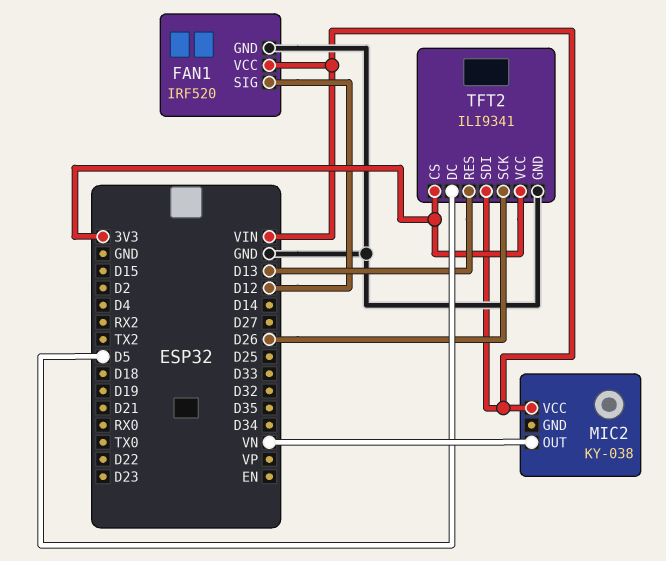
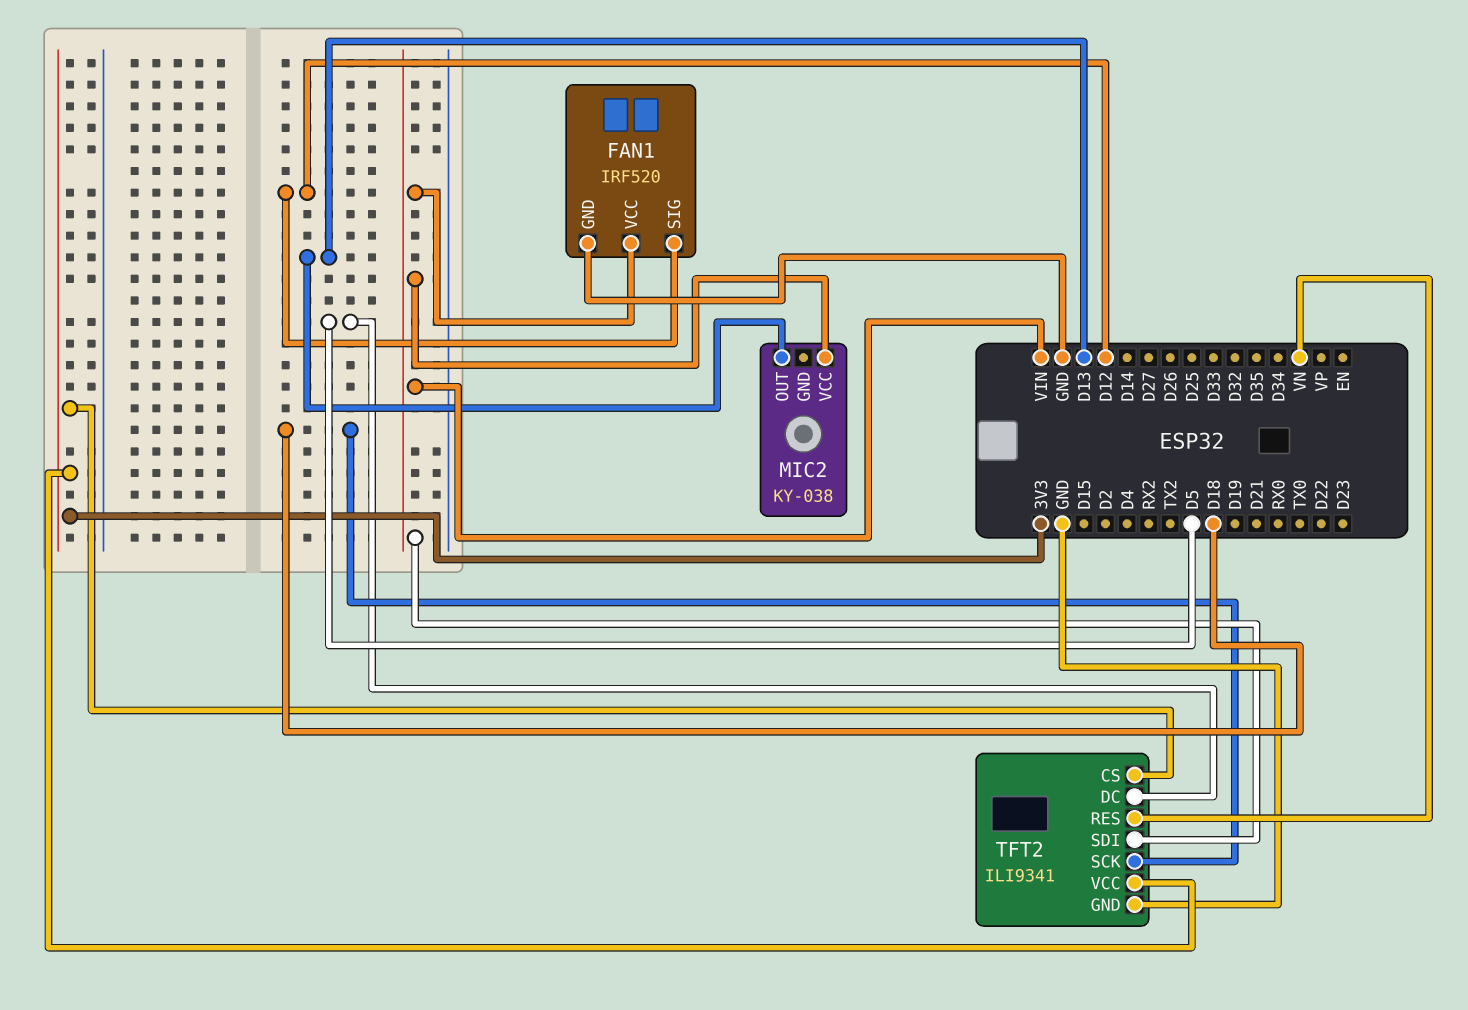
MIC2 pin OUT: VN -> D13
TFT2 pin RES: D13 -> VN
TFT2 pin SCK: D26 -> D18

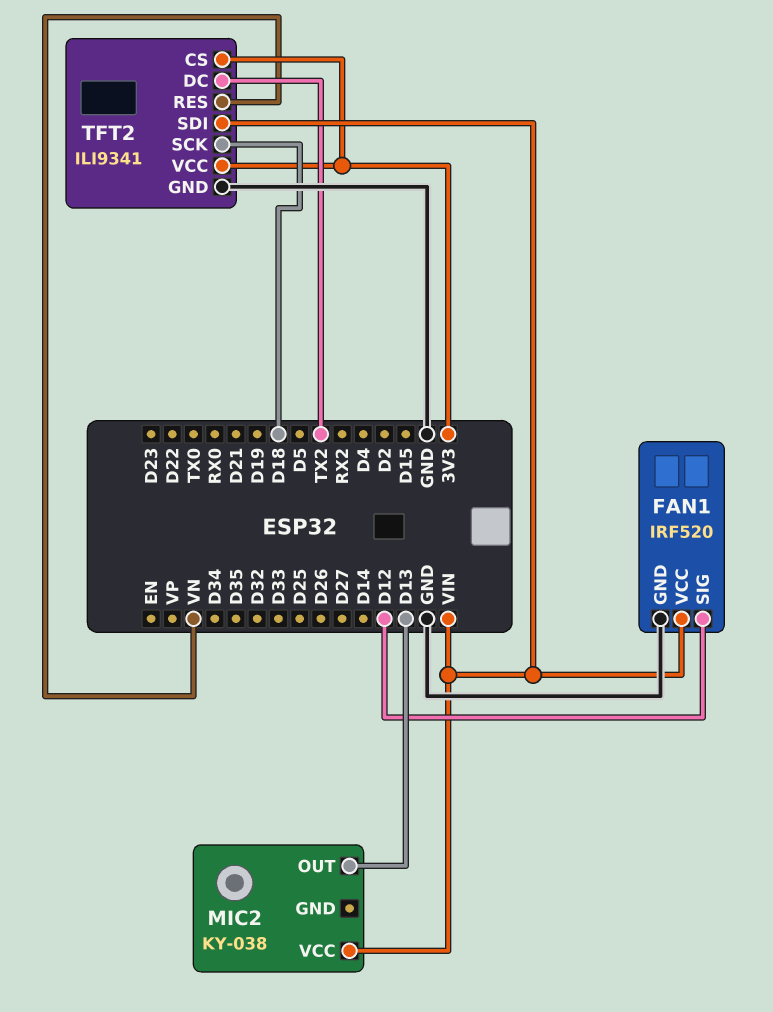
TFT2 pin DC: D5 -> TX2

